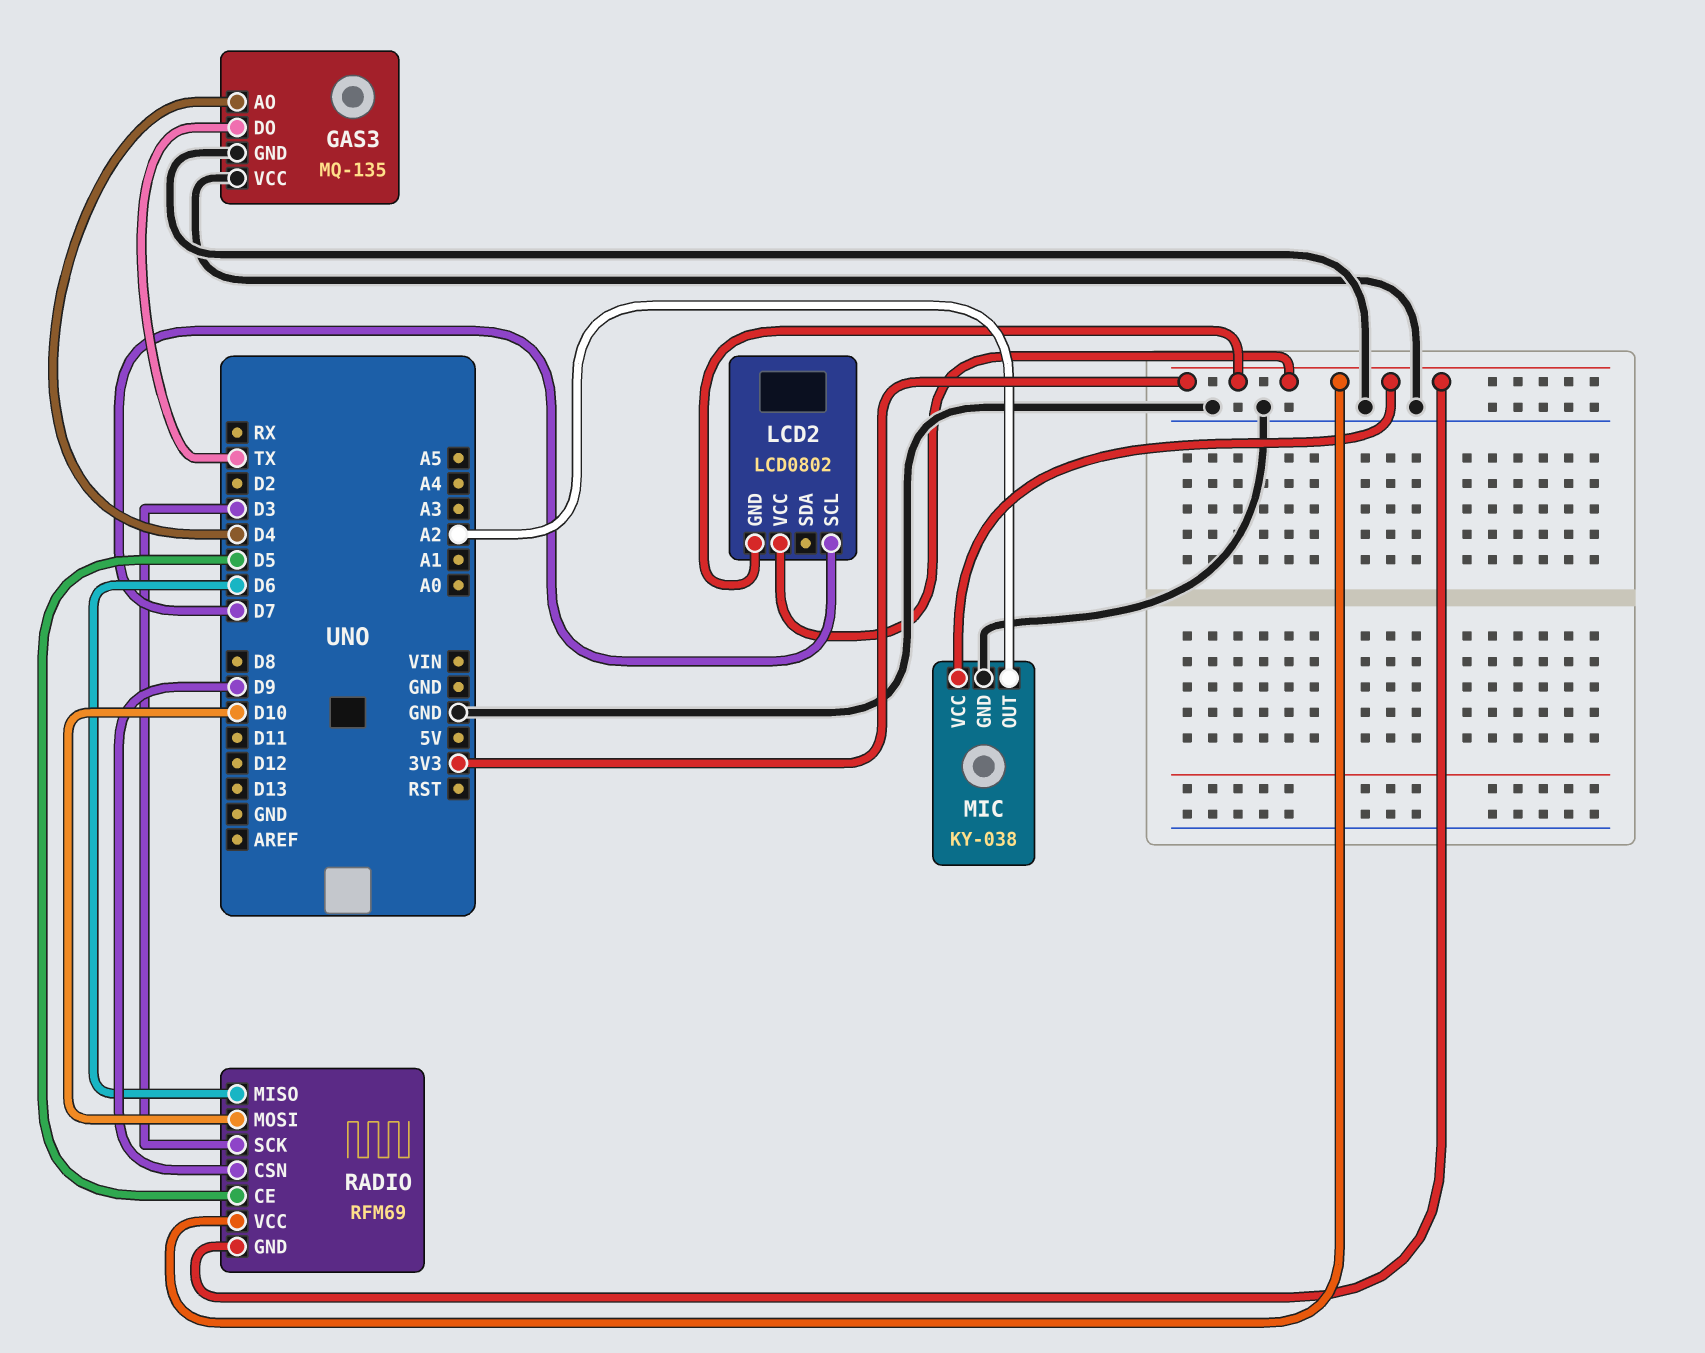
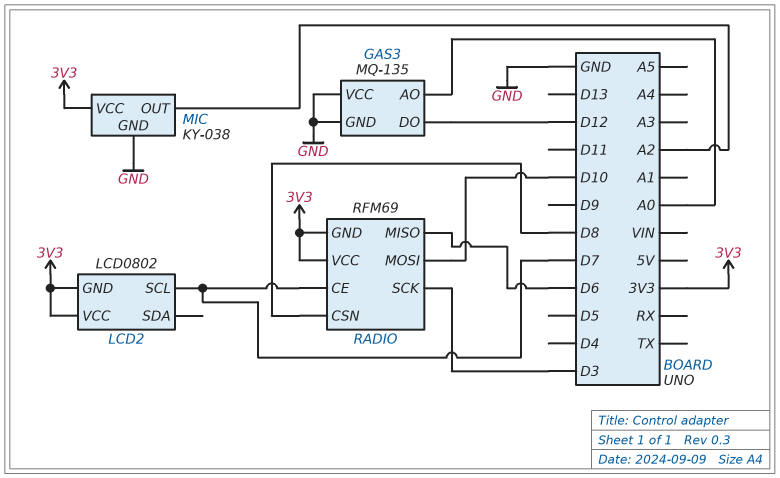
GAS3 pin AO: D4 -> A0
GAS3 pin DO: TX -> D12
RADIO pin CE: D5 -> D7
RADIO pin CSN: D9 -> D8

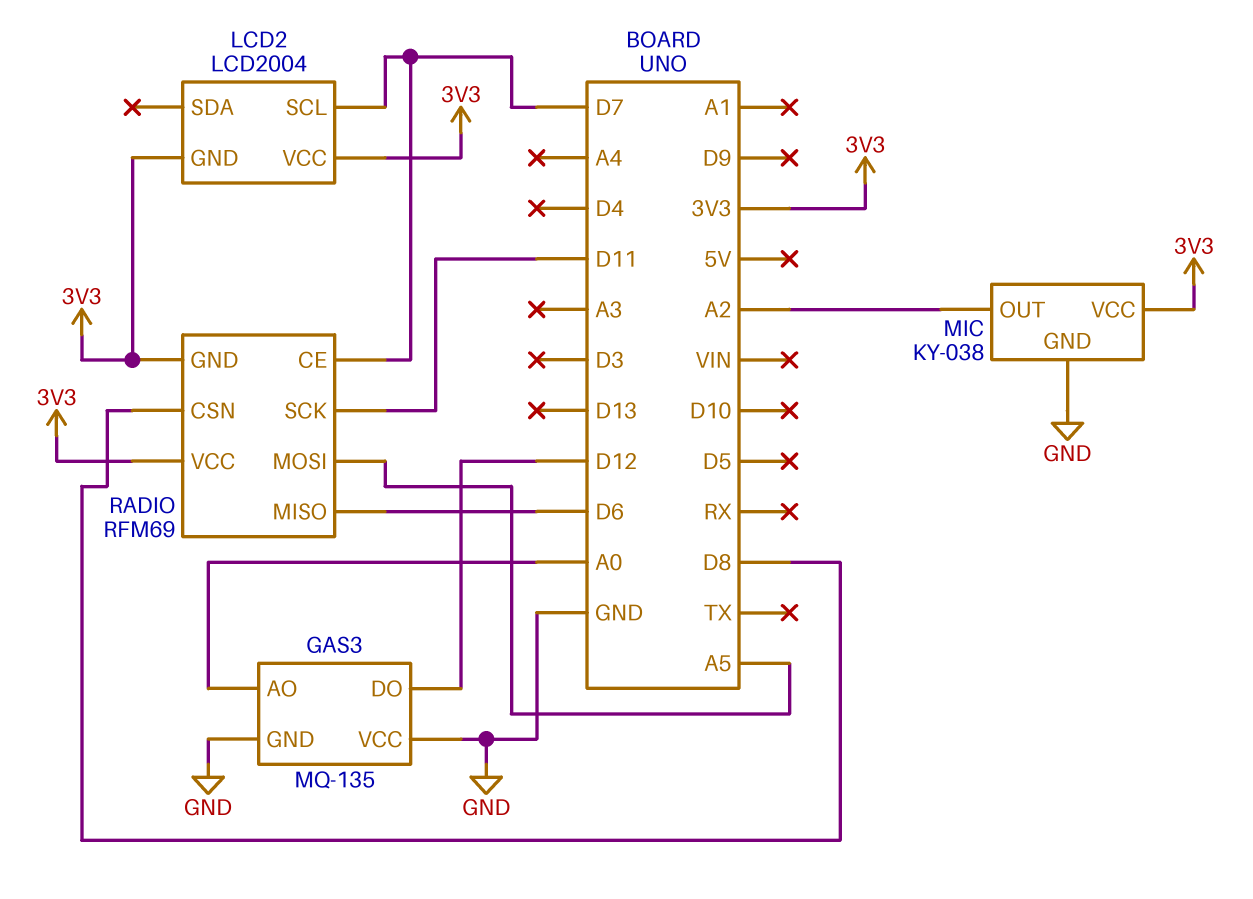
LCD2: LCD0802 -> LCD2004
RADIO pin MOSI: D10 -> A5
RADIO pin SCK: D3 -> D11

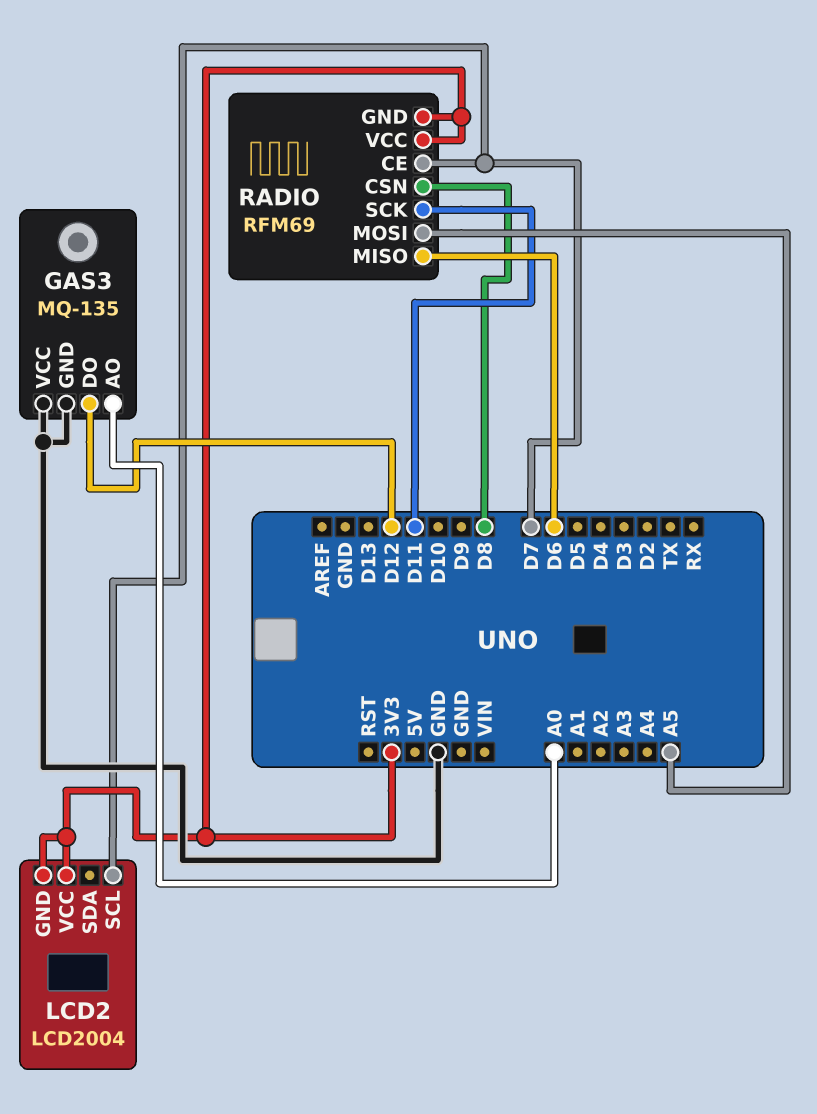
MIC: KY-038 -> none
MIC pin GND: GND -> none
MIC pin OUT: A2 -> none
MIC pin VCC: 3V3 -> none

